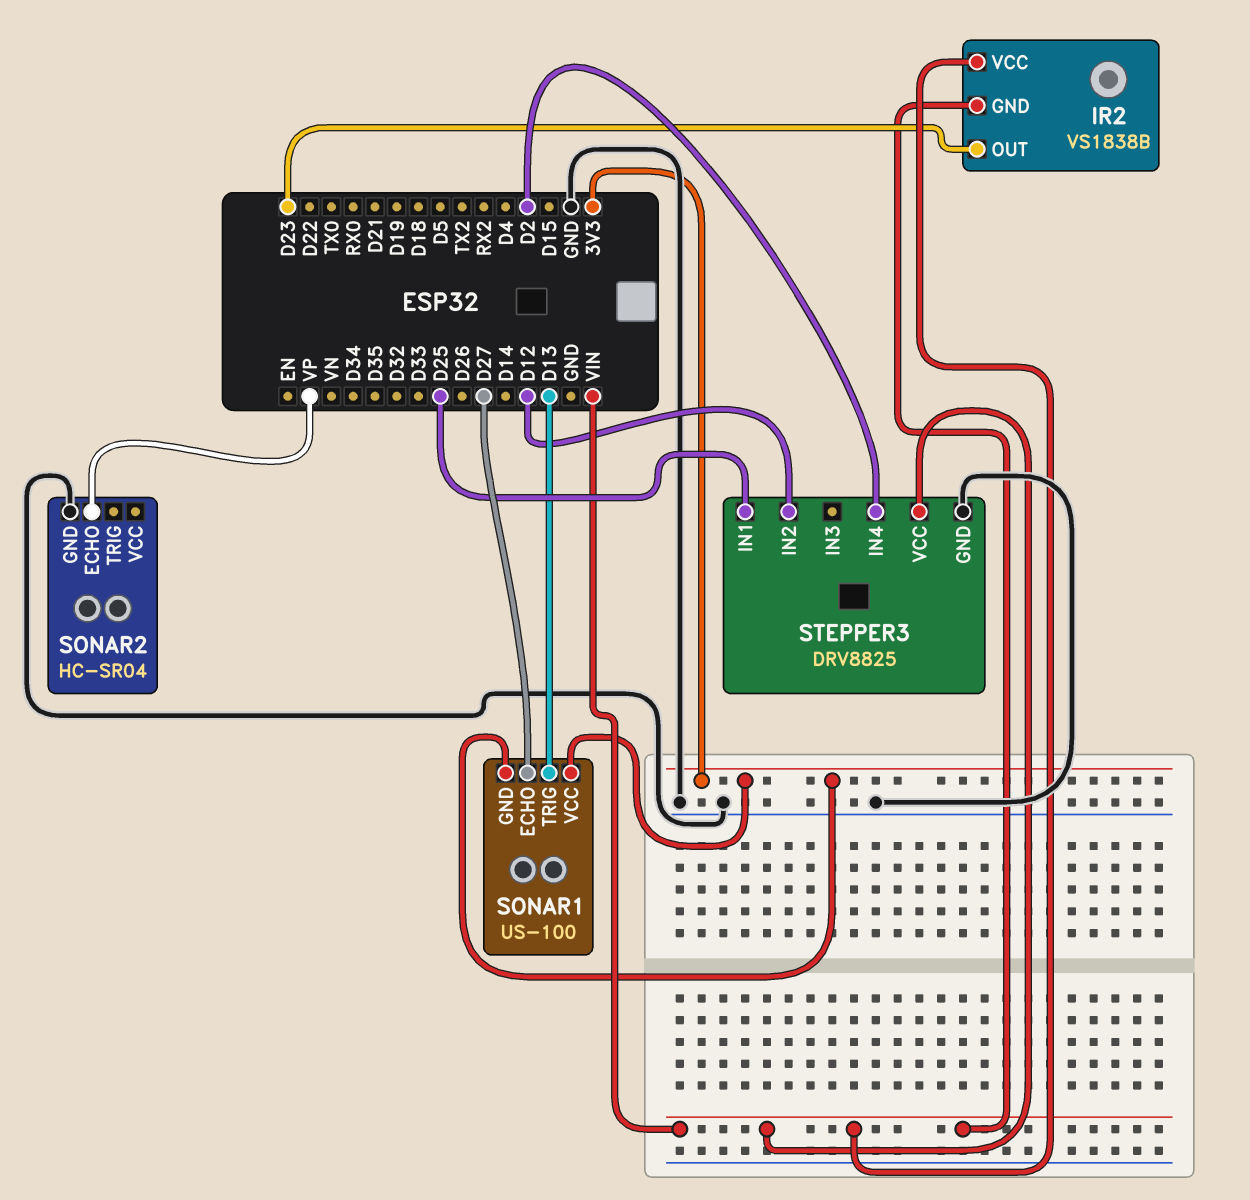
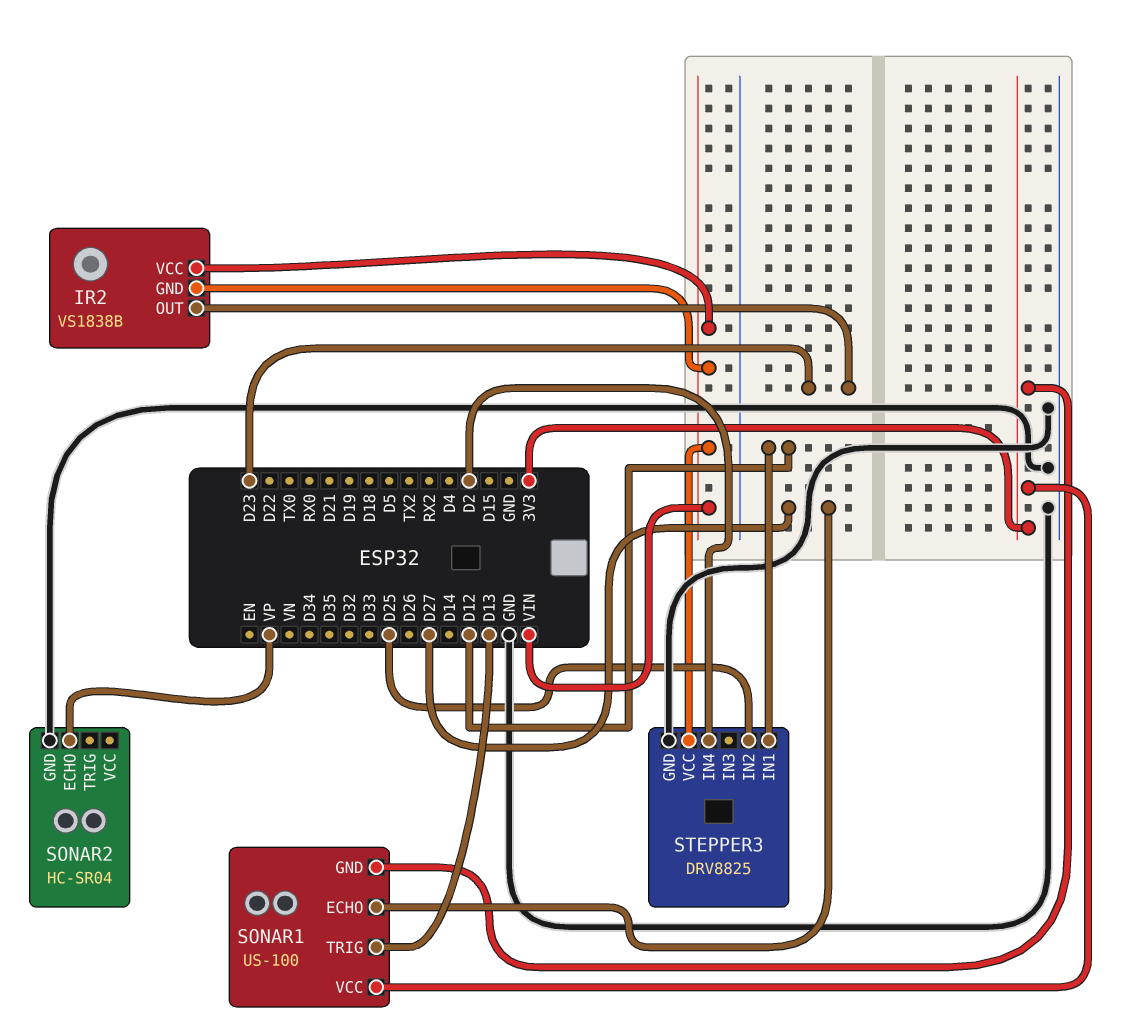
STEPPER3 pin IN1: D25 -> D12
STEPPER3 pin IN2: D12 -> D25

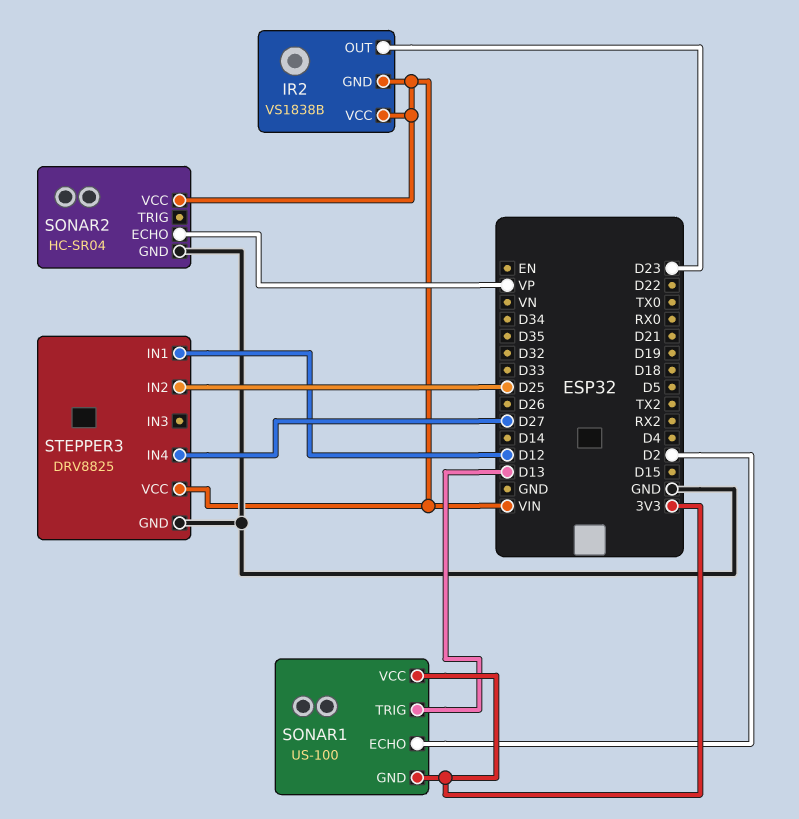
SONAR1 pin ECHO: D27 -> D2
SONAR2 pin VCC: none -> VIN
STEPPER3 pin IN4: D2 -> D27

